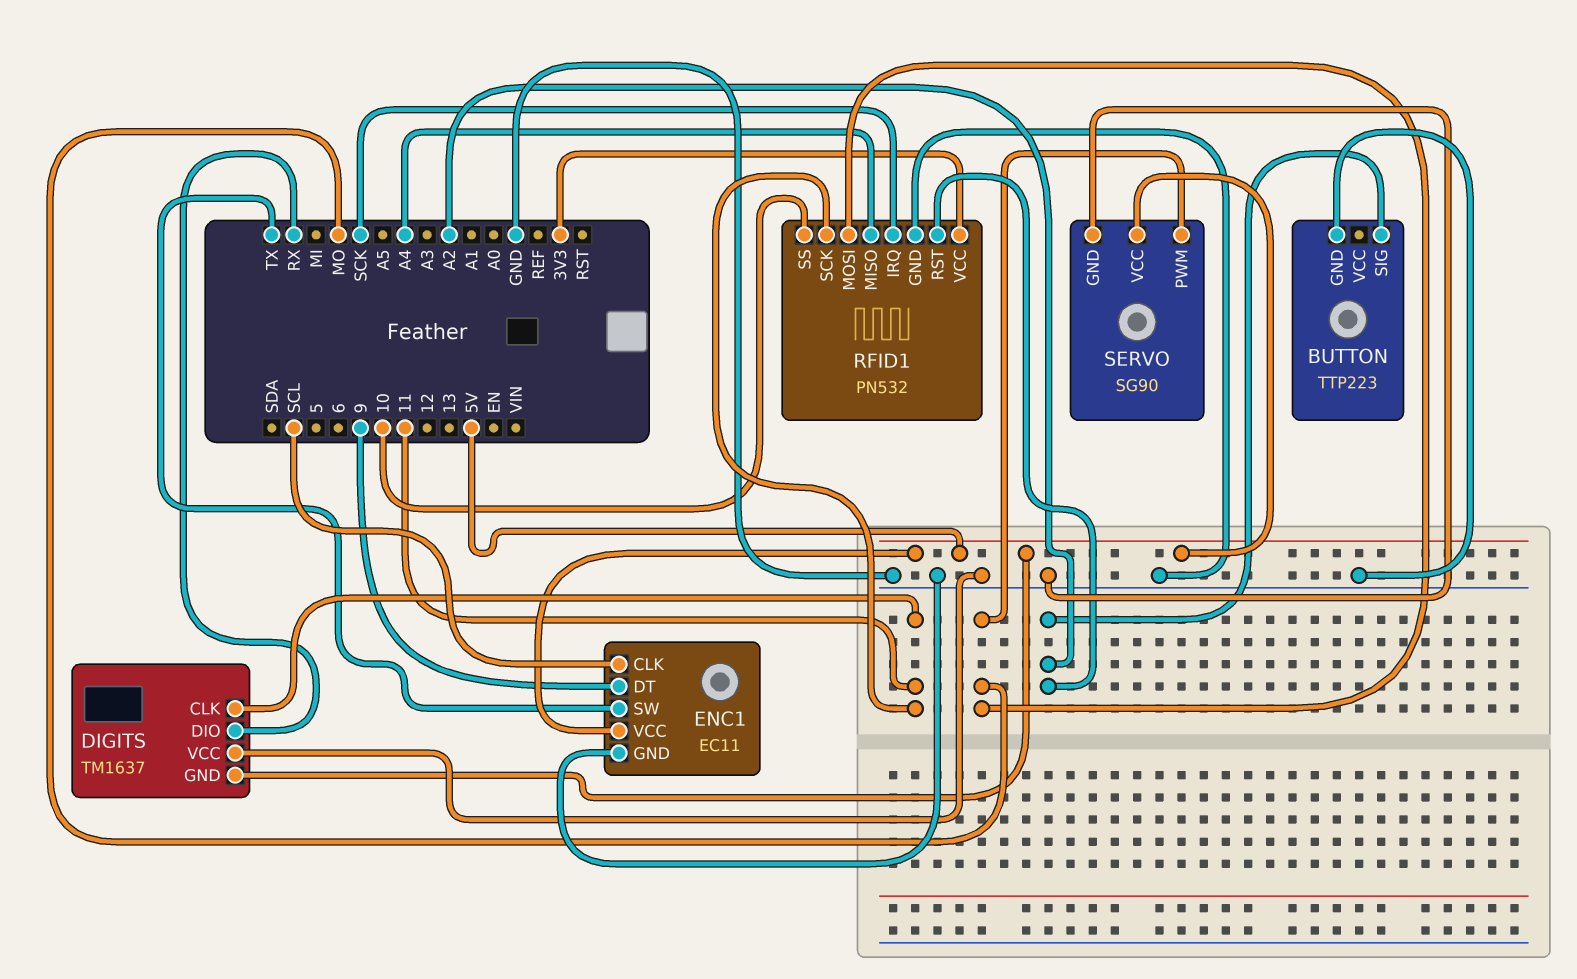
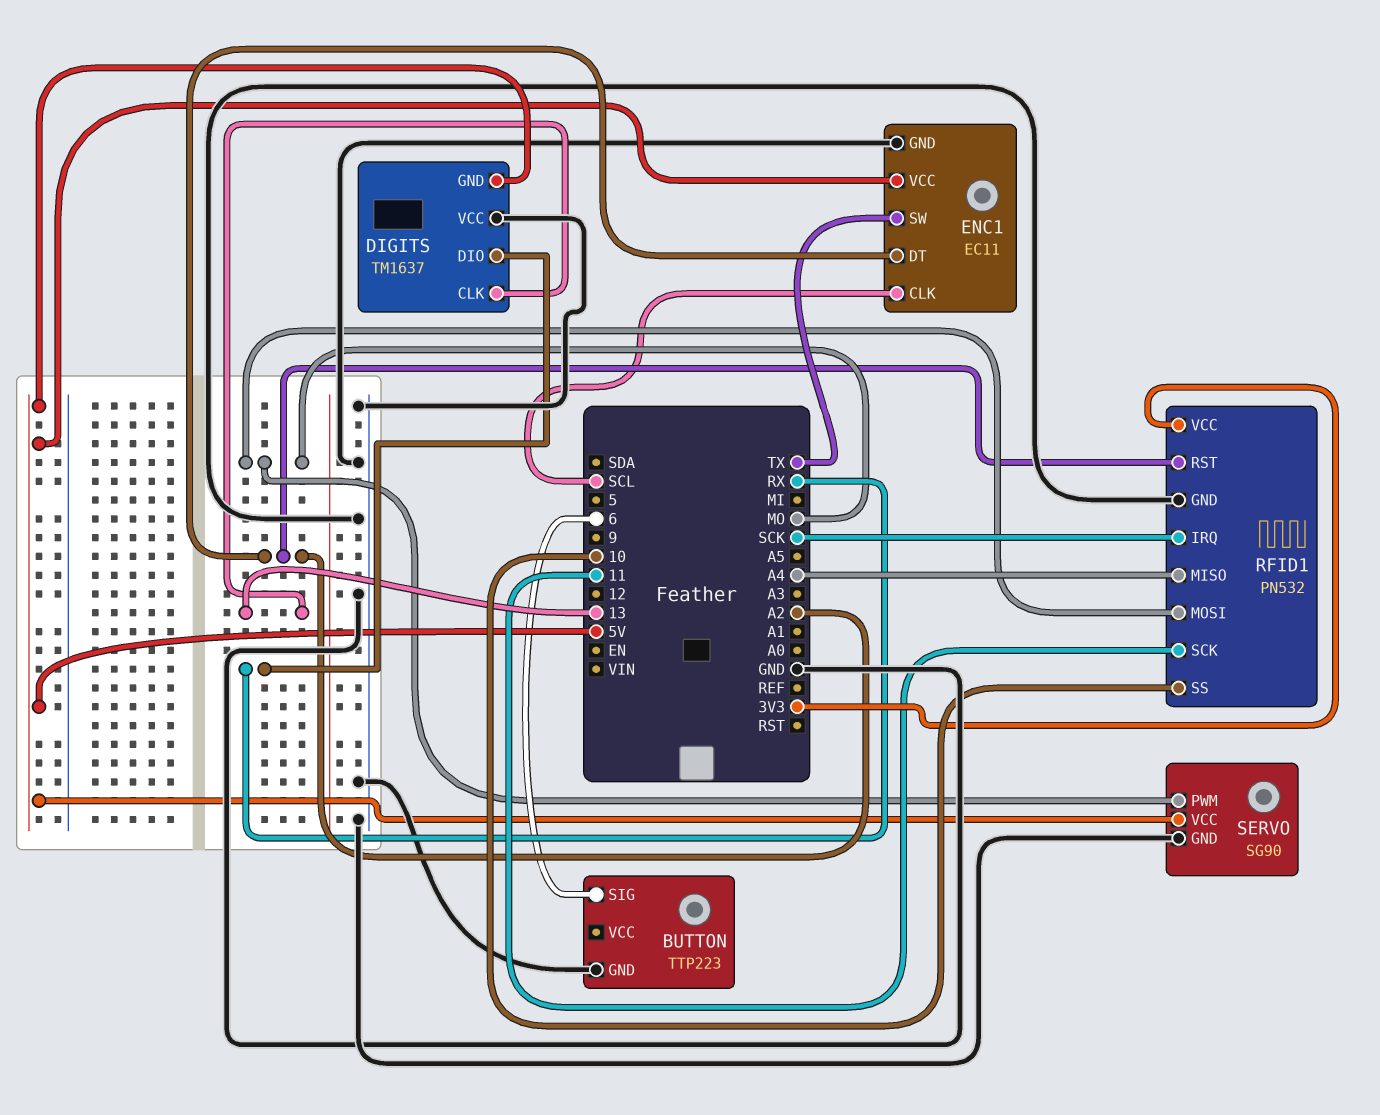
BUTTON pin SIG: A2 -> 6
DIGITS pin CLK: 11 -> 13
ENC1 pin DT: 9 -> A2

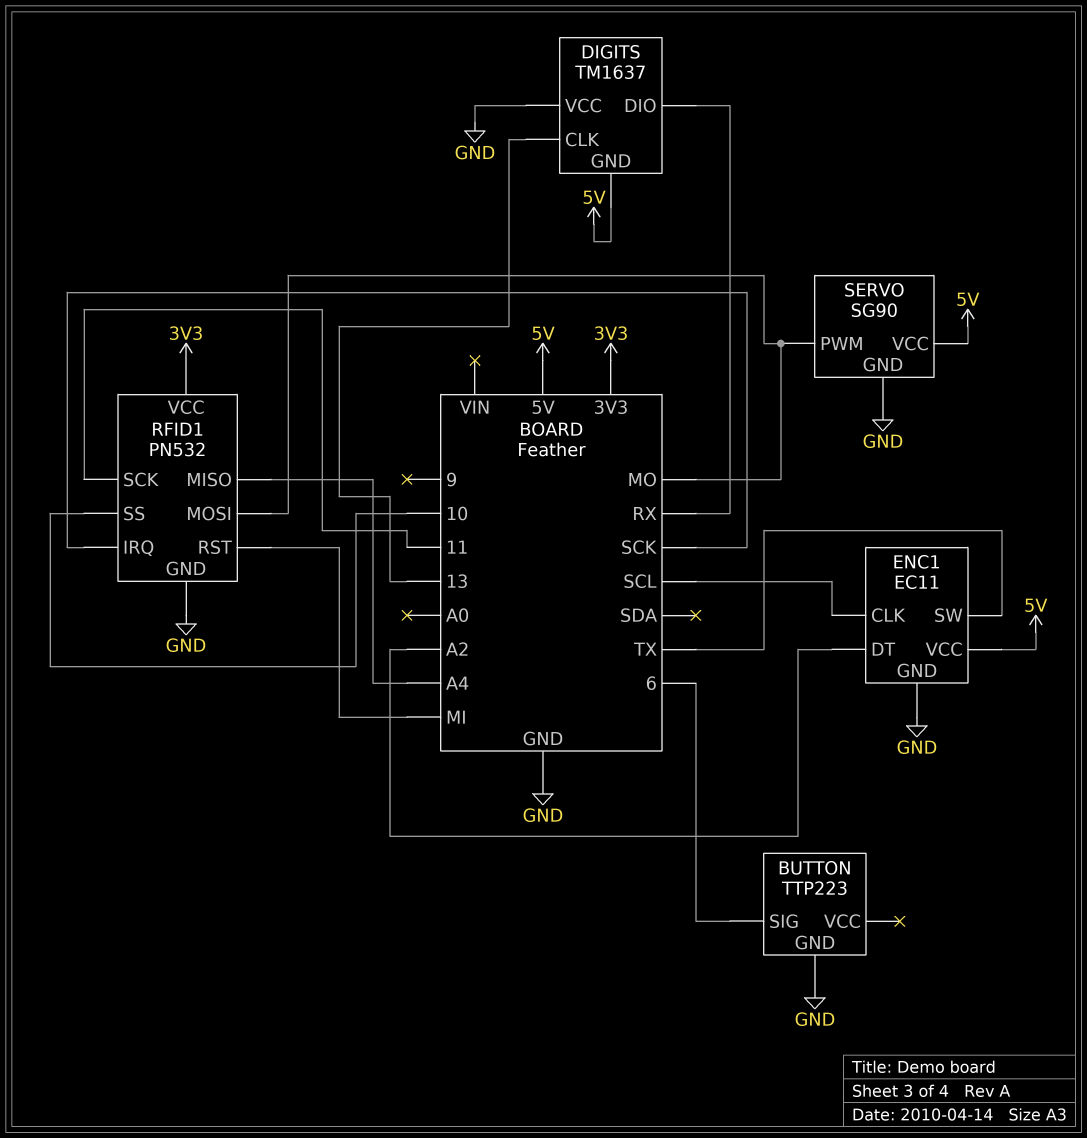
RFID1 pin RST: A2 -> MI

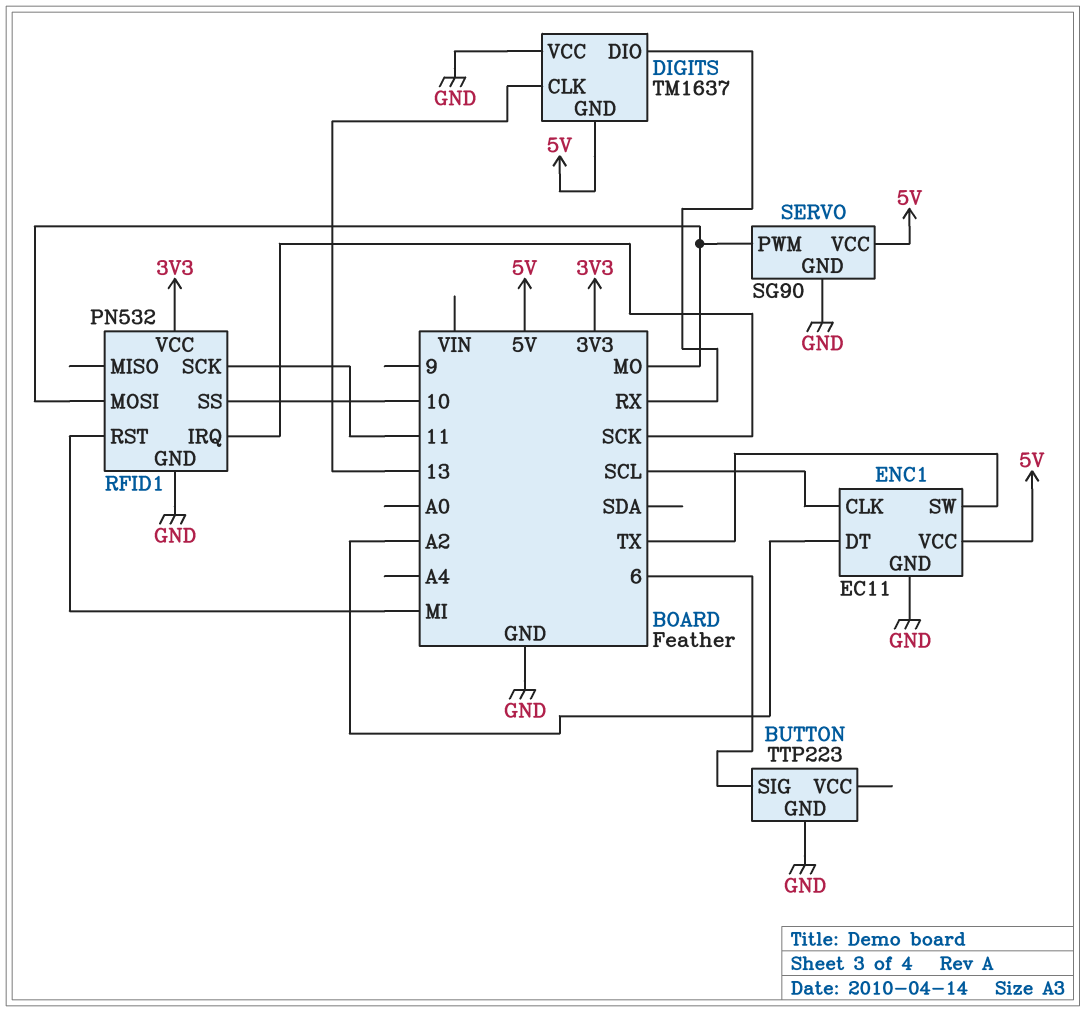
RFID1 pin MISO: A4 -> none

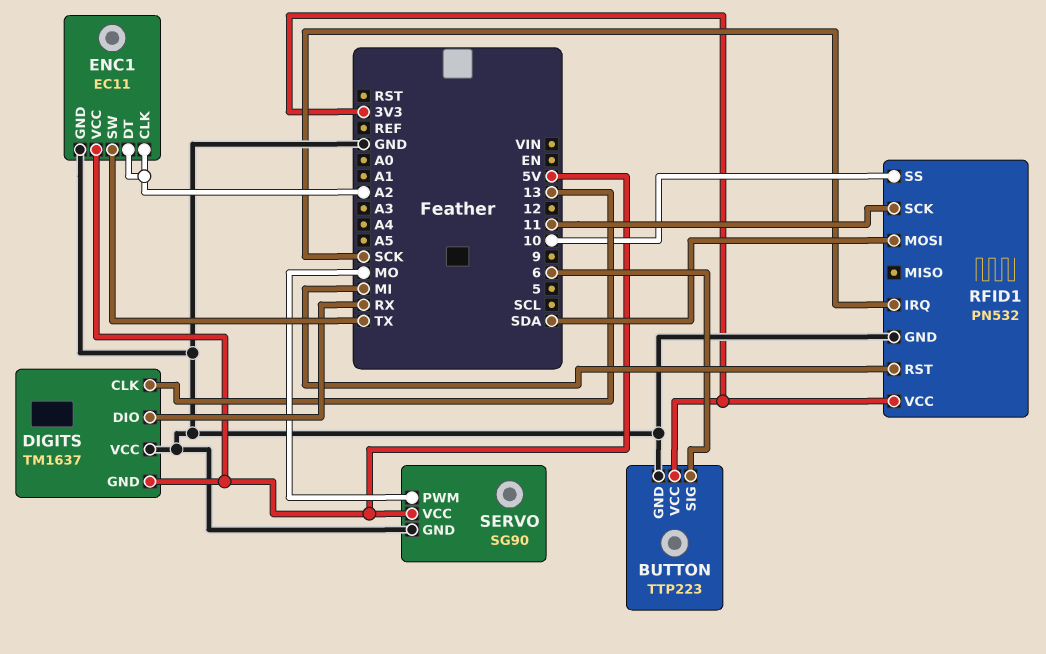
BUTTON pin VCC: none -> 3V3
ENC1 pin CLK: SCL -> A2
RFID1 pin MOSI: MO -> SDA

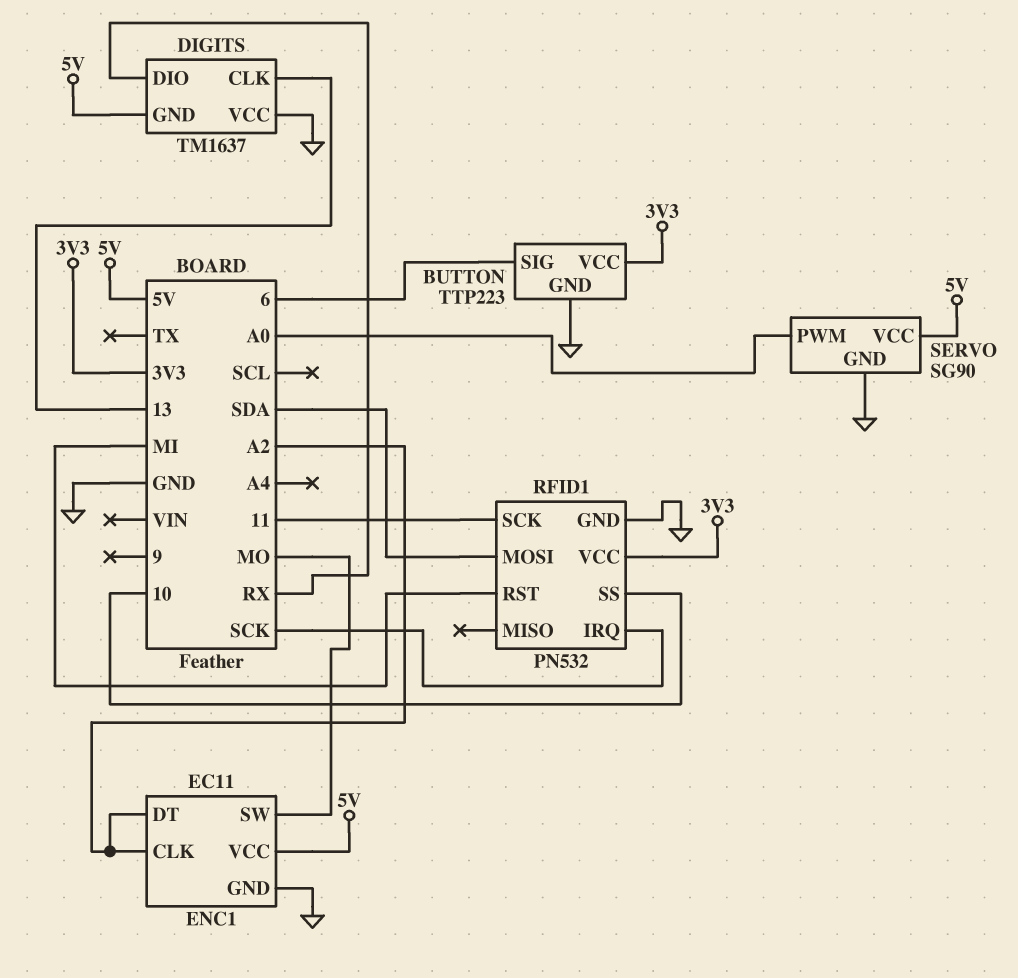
ENC1 pin SW: TX -> MO
SERVO pin PWM: MO -> A0

